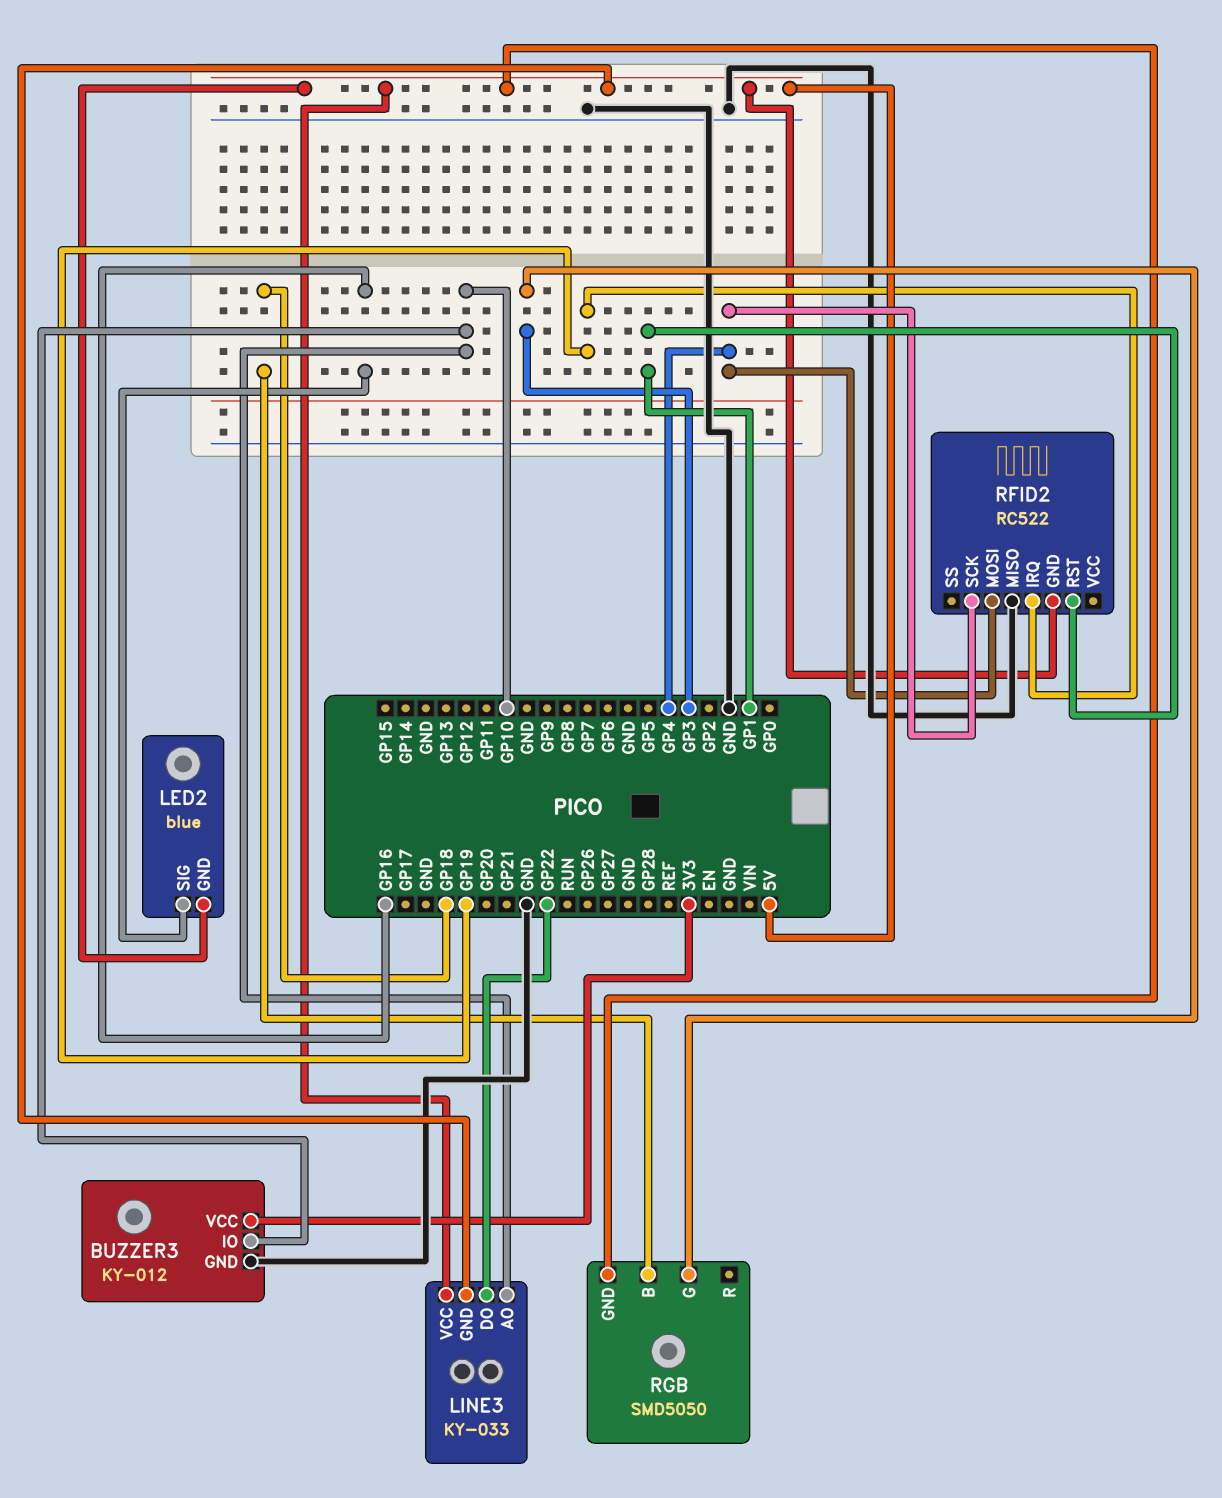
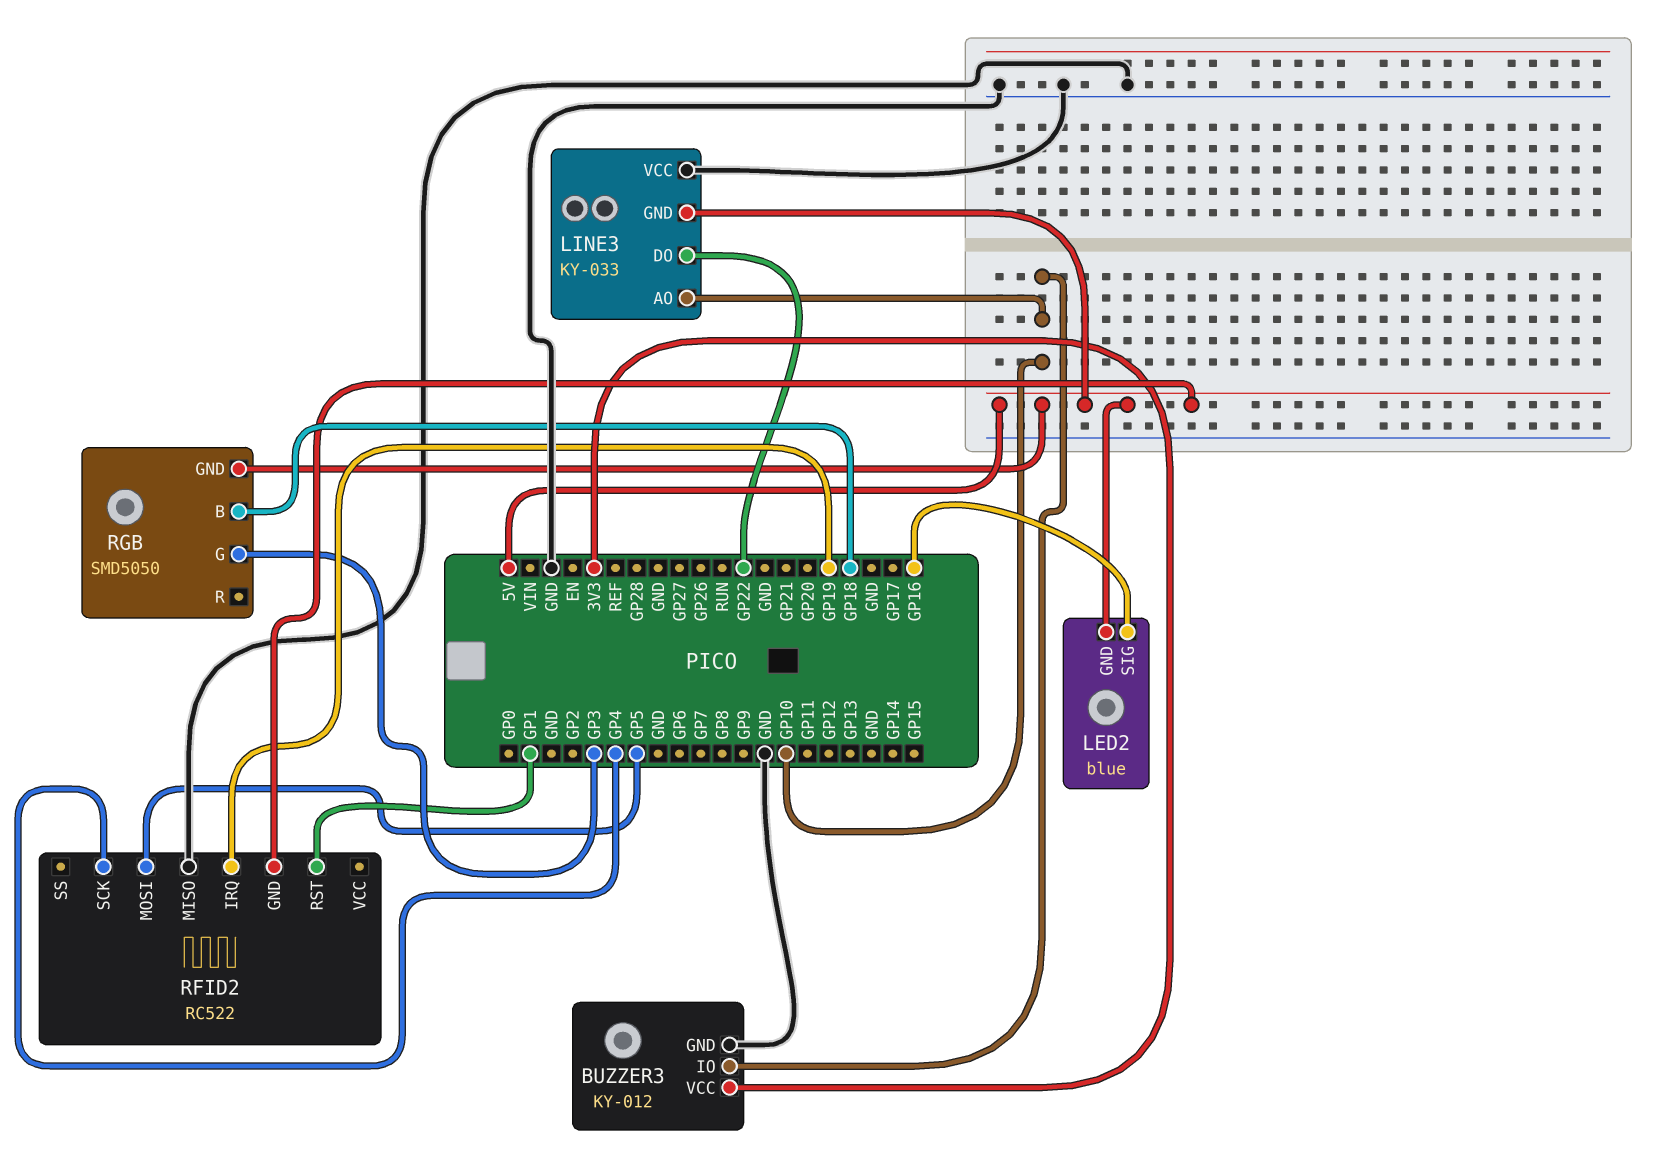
LINE3 pin VCC: 5V -> GND
RFID2 pin MOSI: GP4 -> GP5

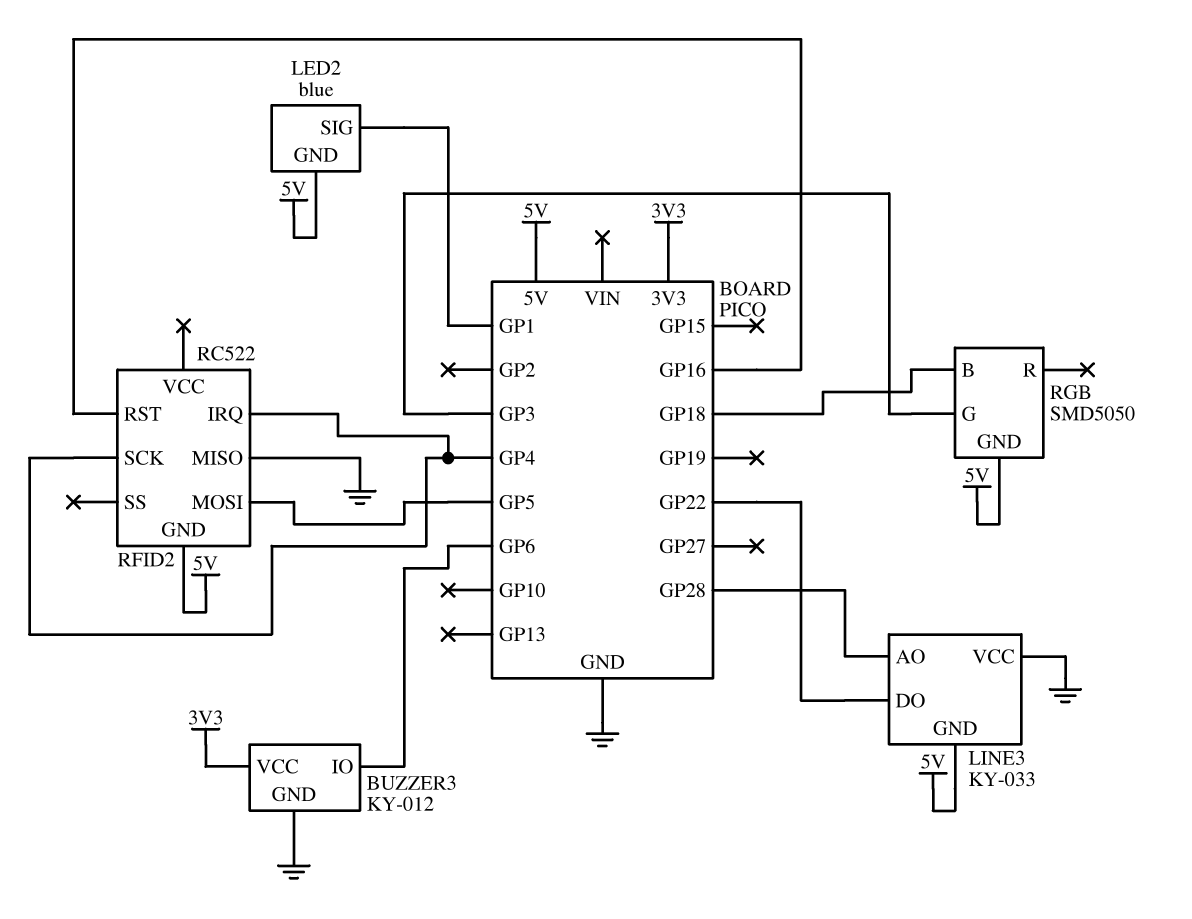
BUZZER3 pin IO: GP10 -> GP6
LED2 pin SIG: GP16 -> GP1
LINE3 pin AO: GP10 -> GP28
RFID2 pin IRQ: GP19 -> GP4
RFID2 pin RST: GP1 -> GP16

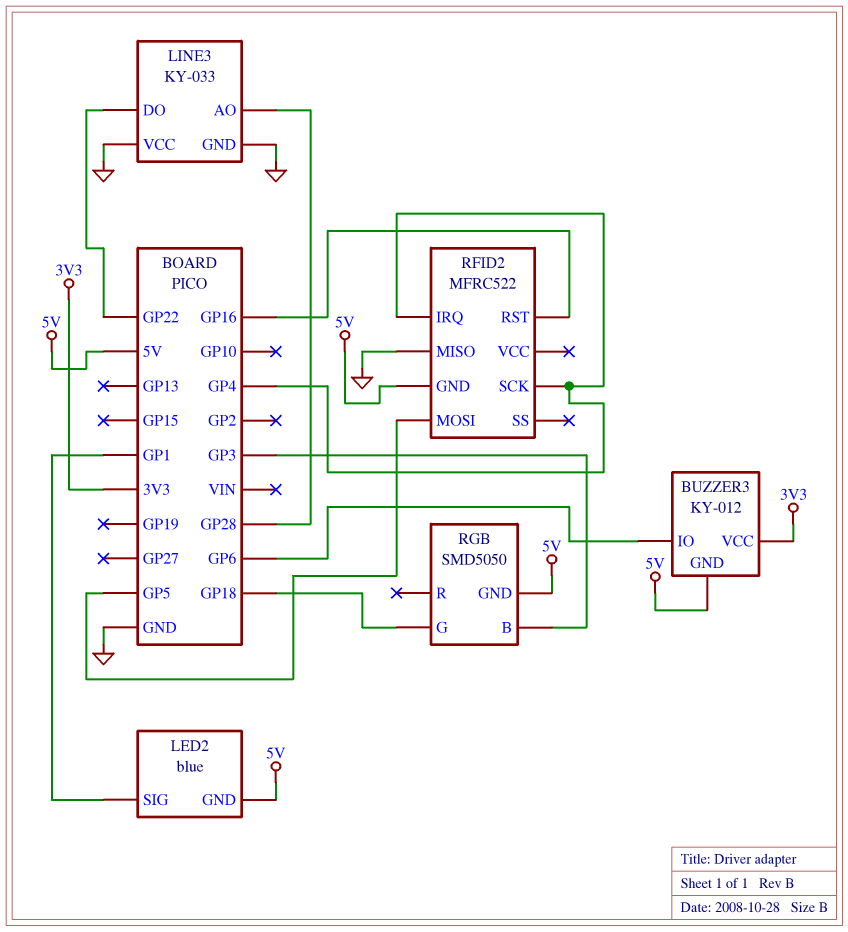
BUZZER3 pin GND: GND -> 5V
LINE3 pin GND: 5V -> GND
RFID2: RC522 -> MFRC522
RGB pin B: GP18 -> GP3
RGB pin G: GP3 -> GP18

